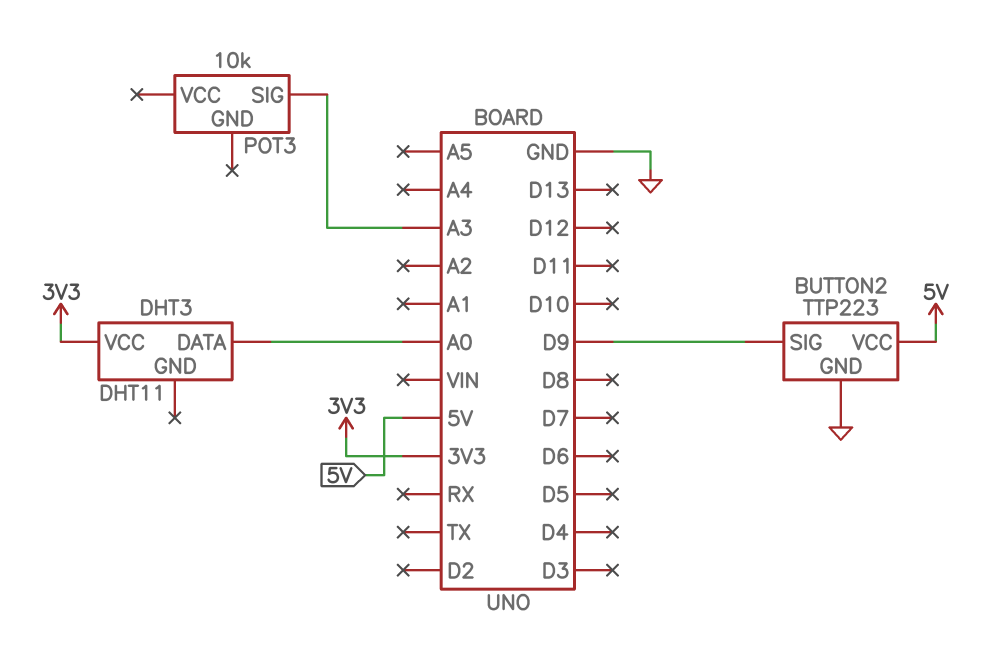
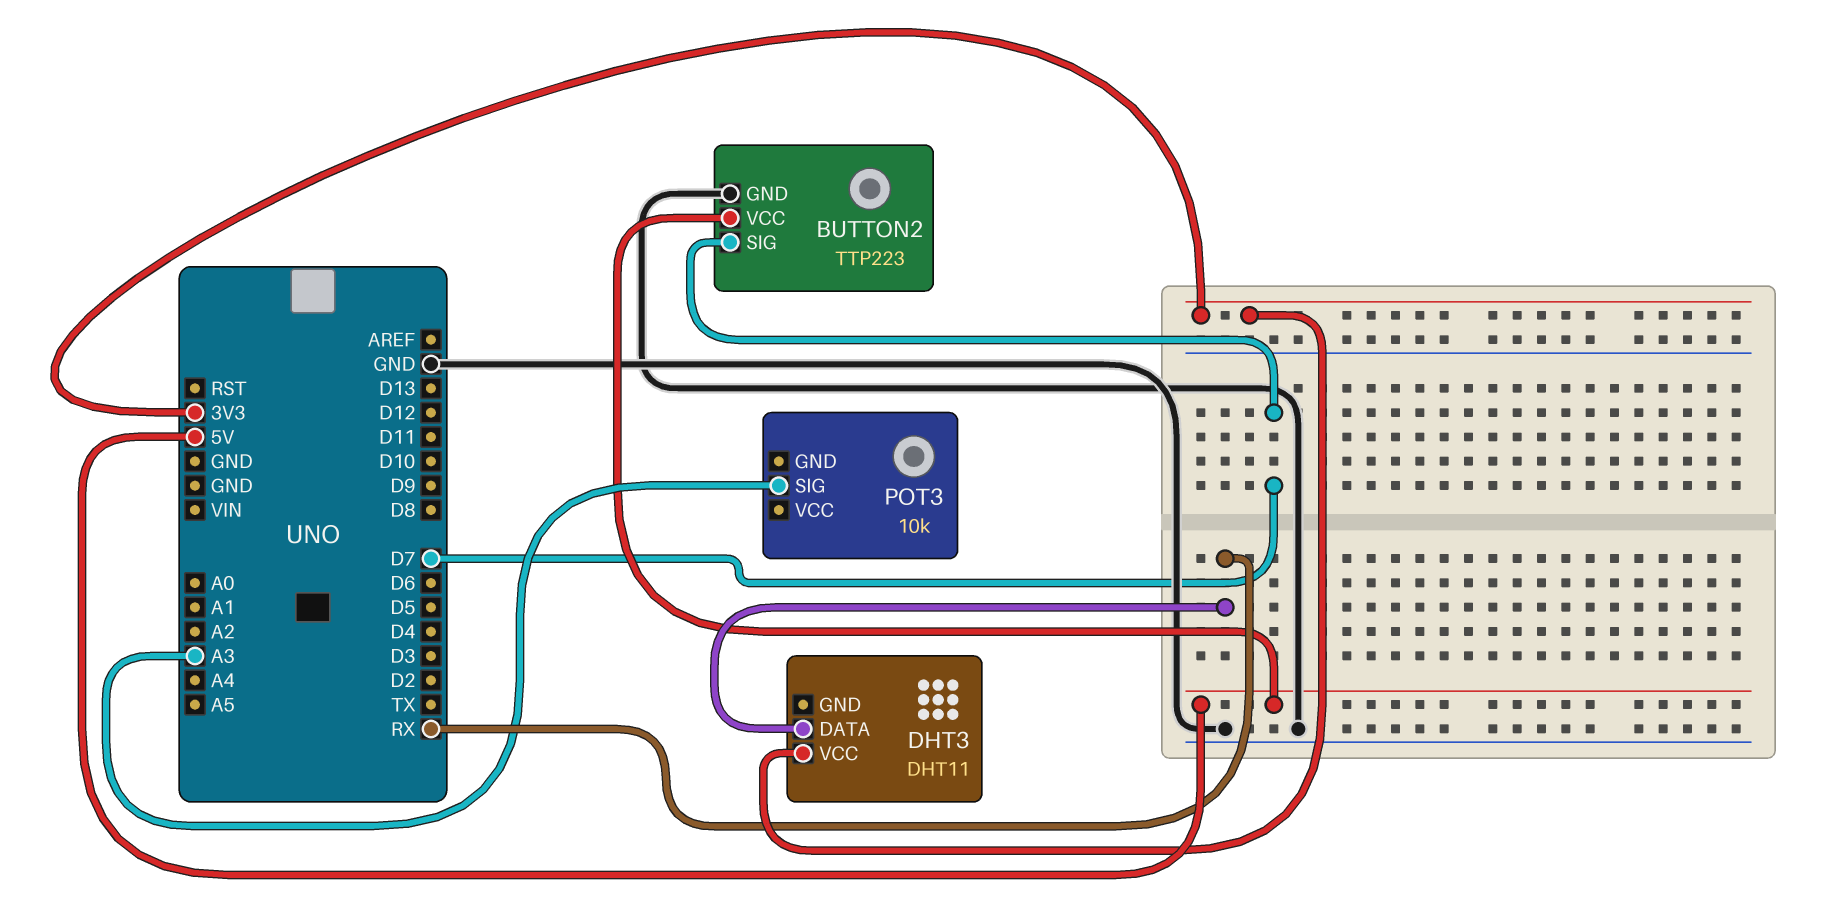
BUTTON2 pin SIG: D9 -> D7
DHT3 pin DATA: A0 -> RX

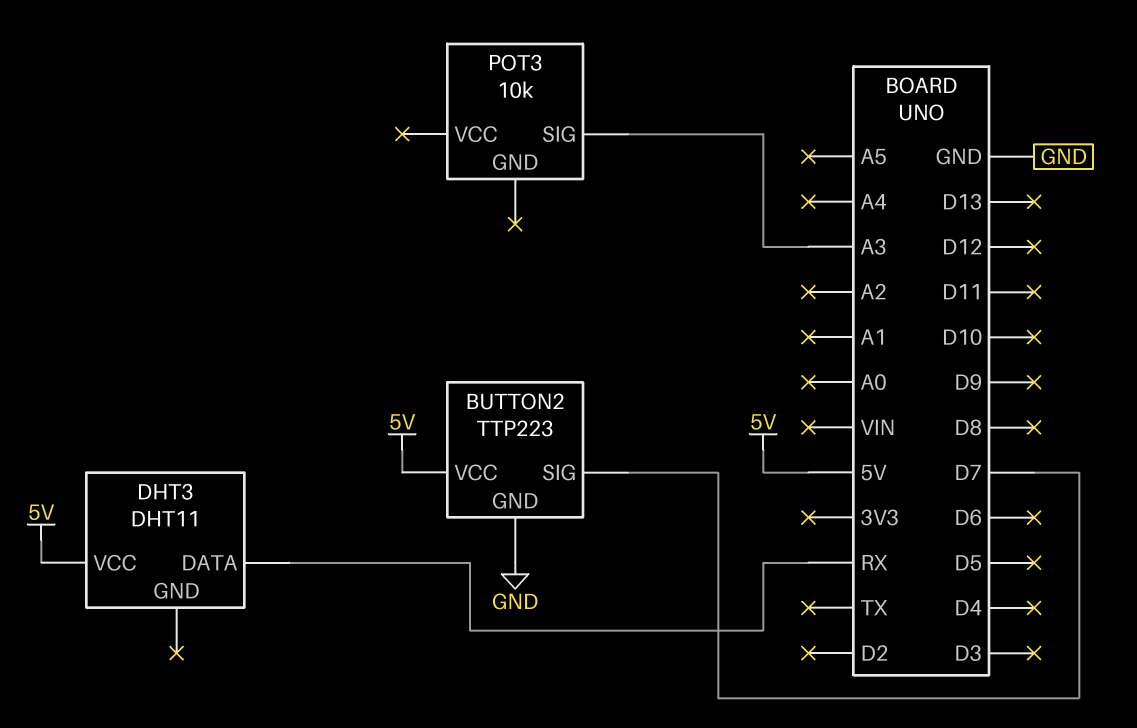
DHT3 pin VCC: 3V3 -> 5V

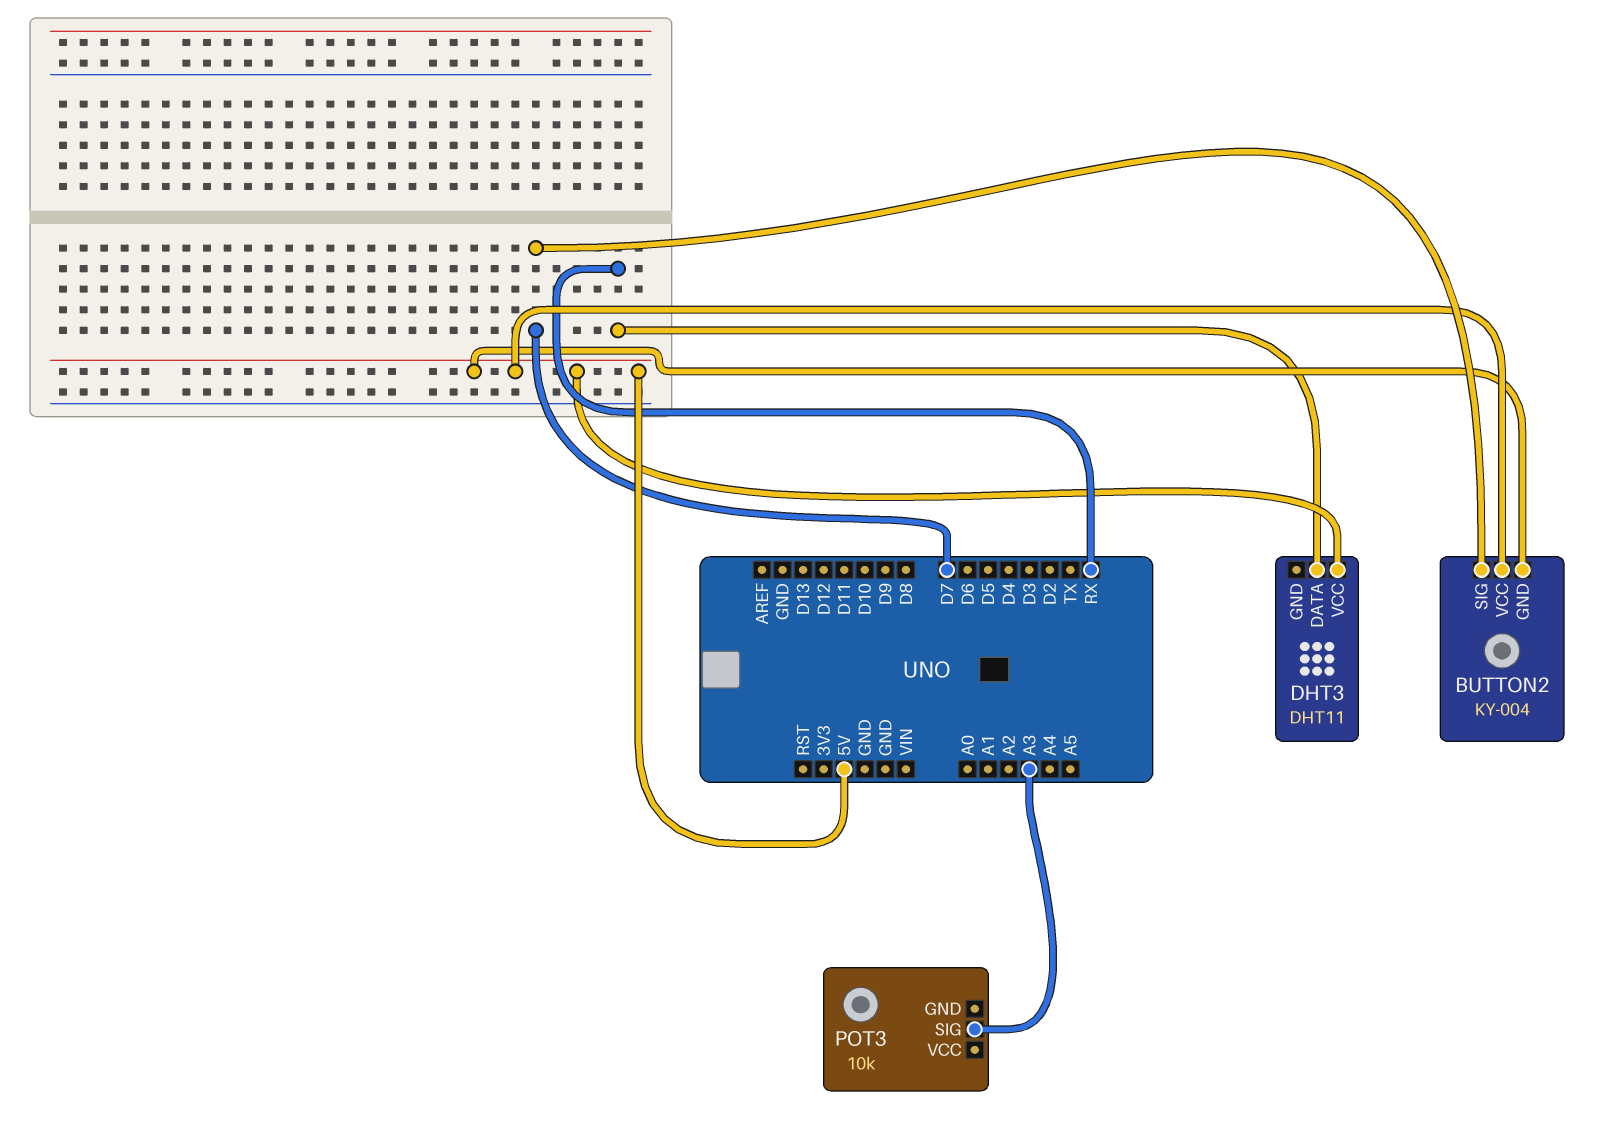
BUTTON2: TTP223 -> KY-004
BUTTON2 pin GND: GND -> 5V

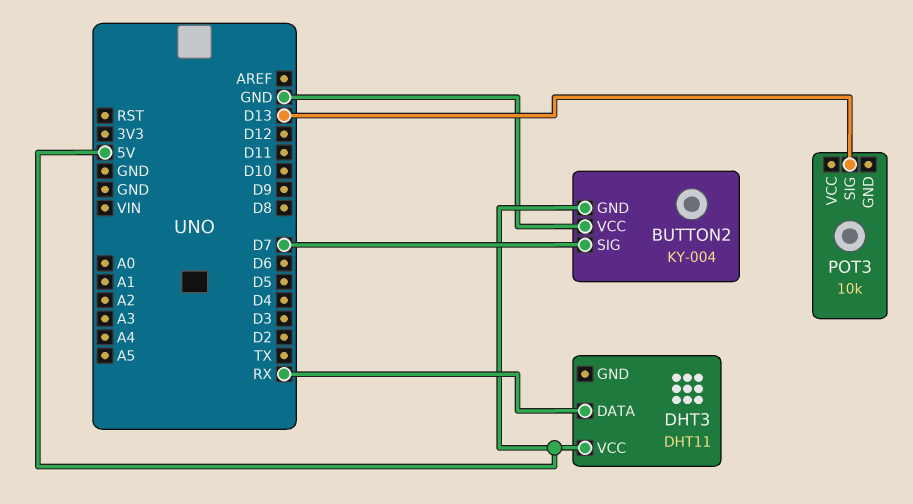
BUTTON2 pin VCC: 5V -> GND
POT3 pin SIG: A3 -> D13

